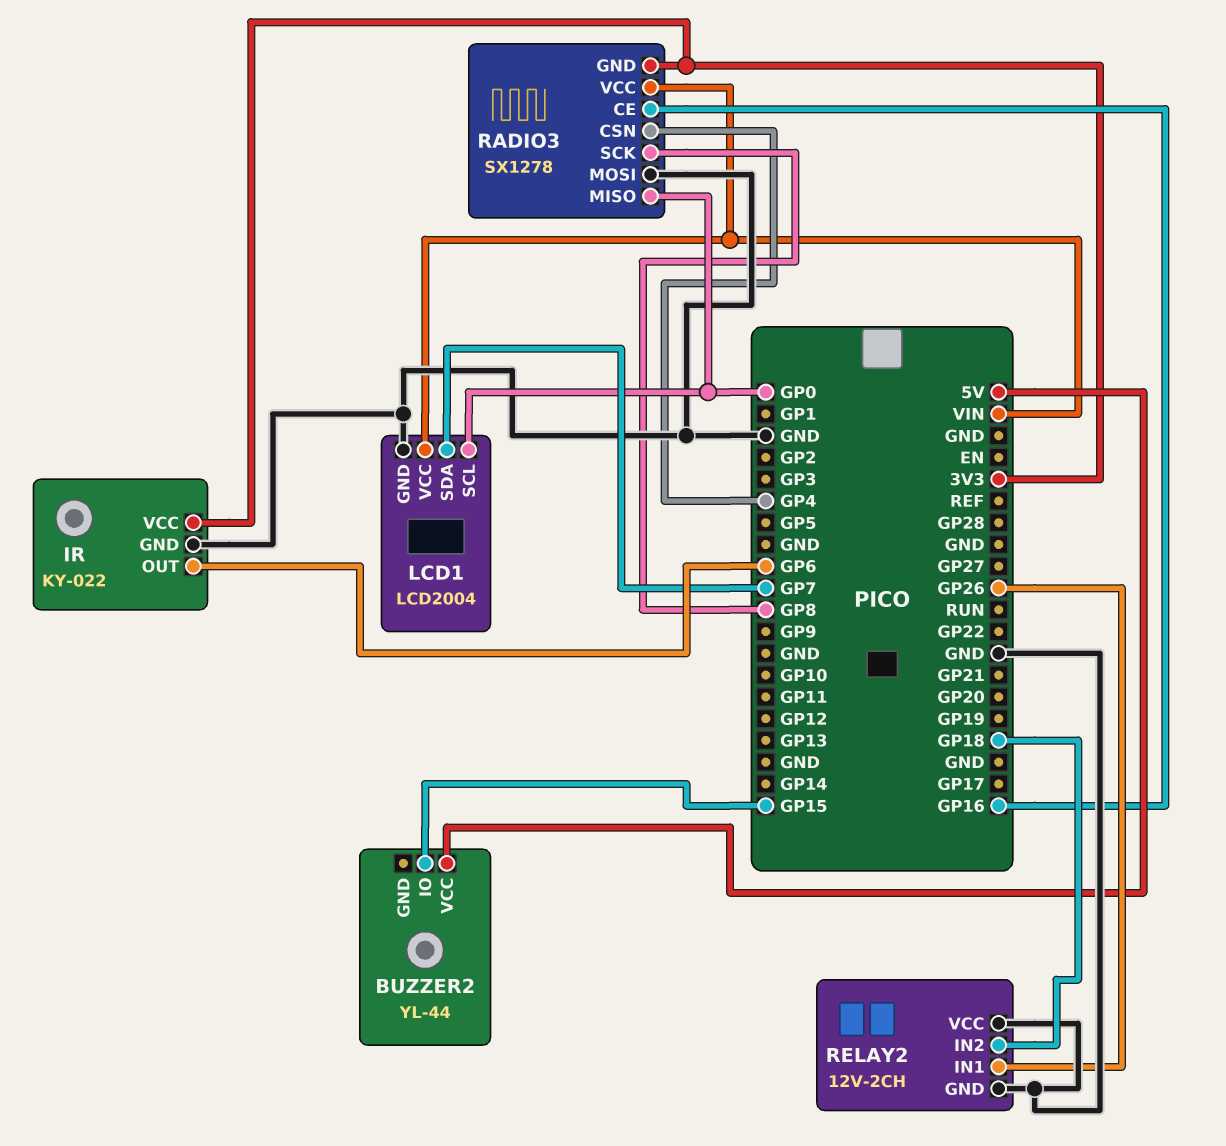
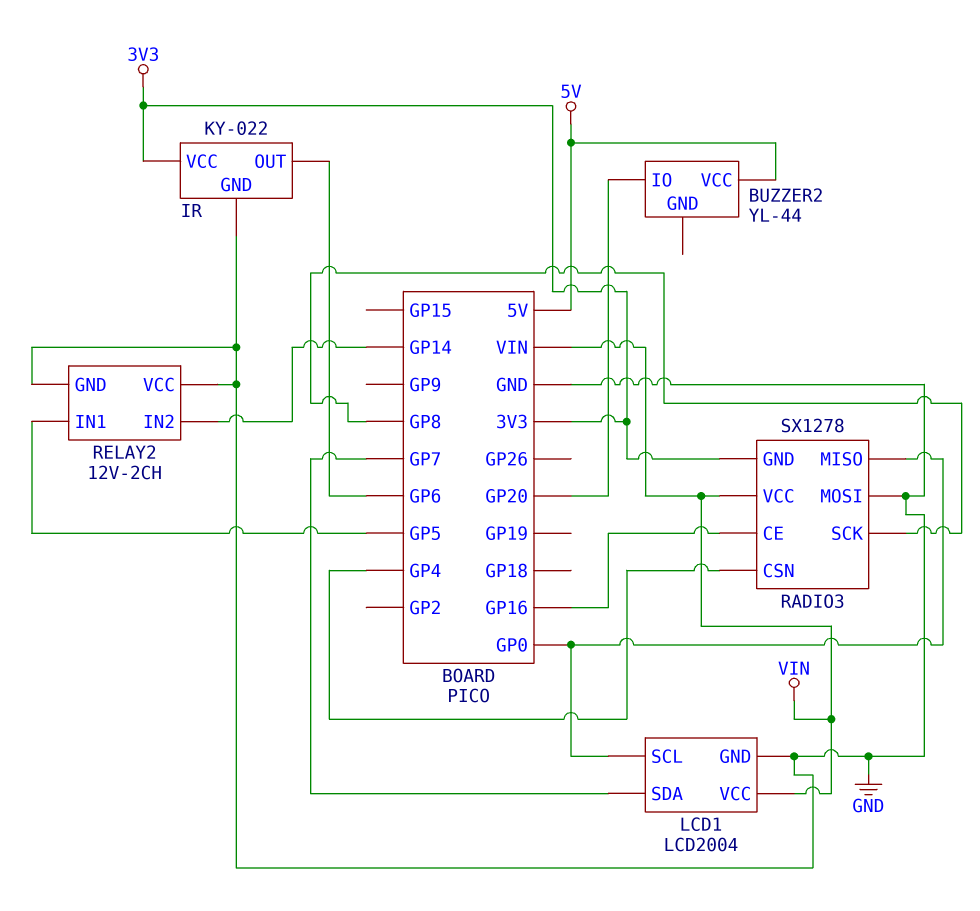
BUZZER2 pin IO: GP15 -> GP20
RELAY2 pin IN1: GP26 -> GP5
RELAY2 pin IN2: GP18 -> GP14

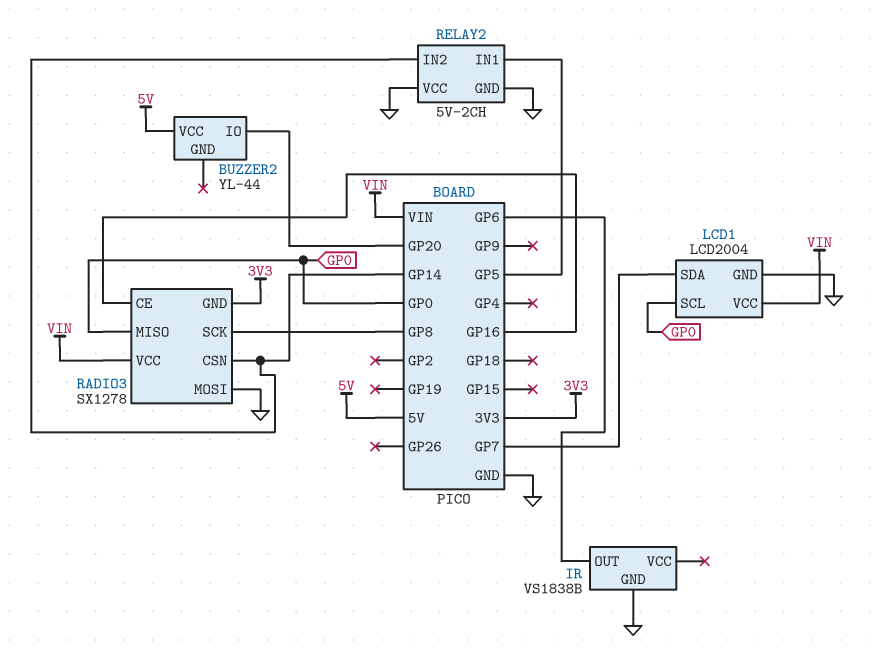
IR: KY-022 -> VS1838B
IR pin VCC: 3V3 -> none
RADIO3 pin CSN: GP4 -> GP14
RELAY2: 12V-2CH -> 5V-2CH

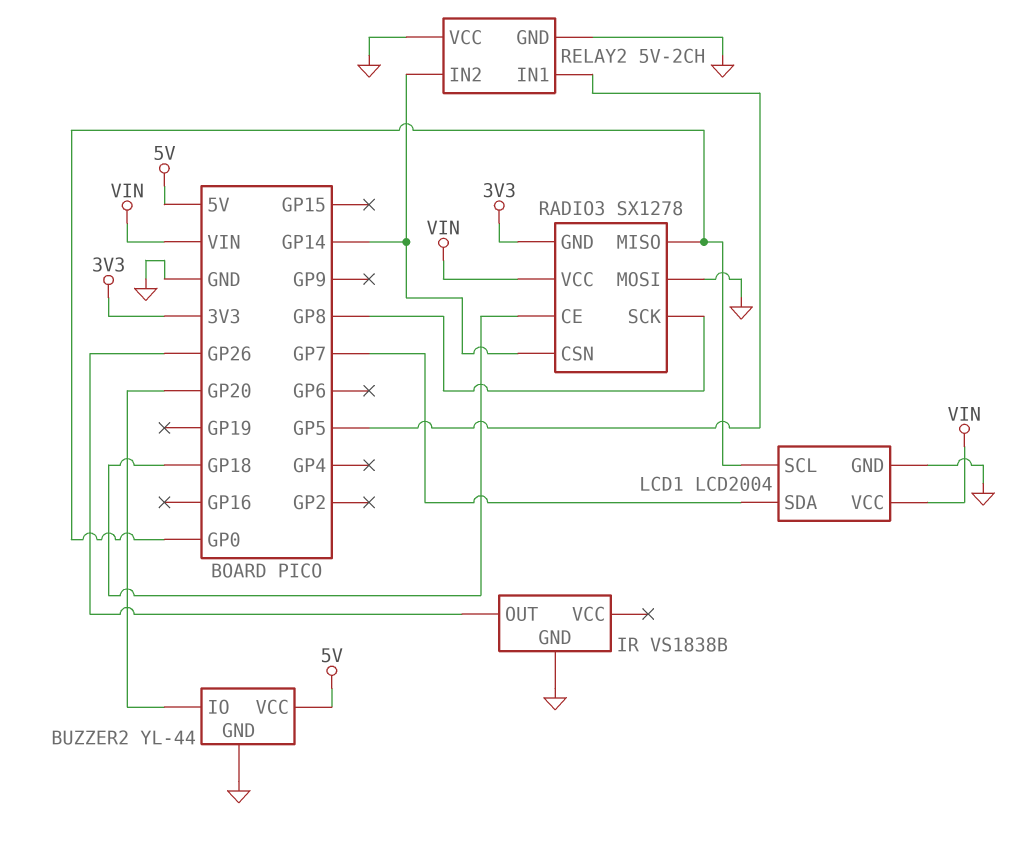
BUZZER2 pin GND: none -> GND
IR pin OUT: GP6 -> GP26
RADIO3 pin CE: GP16 -> GP18

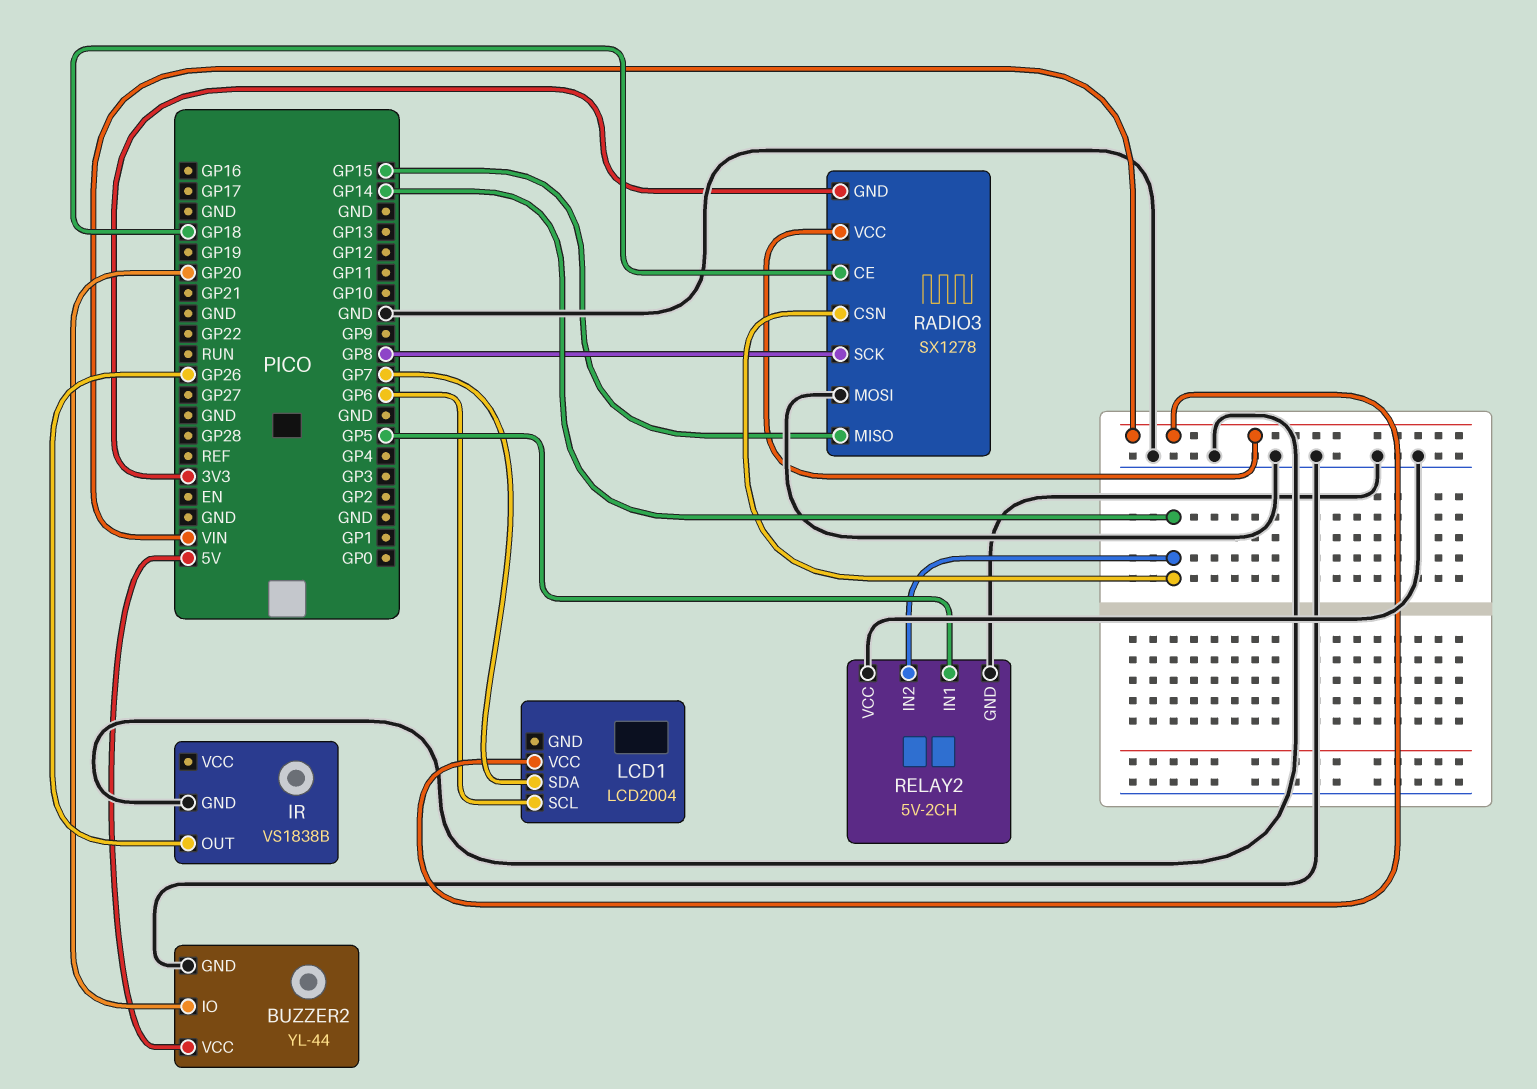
LCD1 pin GND: GND -> none
LCD1 pin SCL: GP0 -> GP6
RADIO3 pin MISO: GP0 -> GP15

